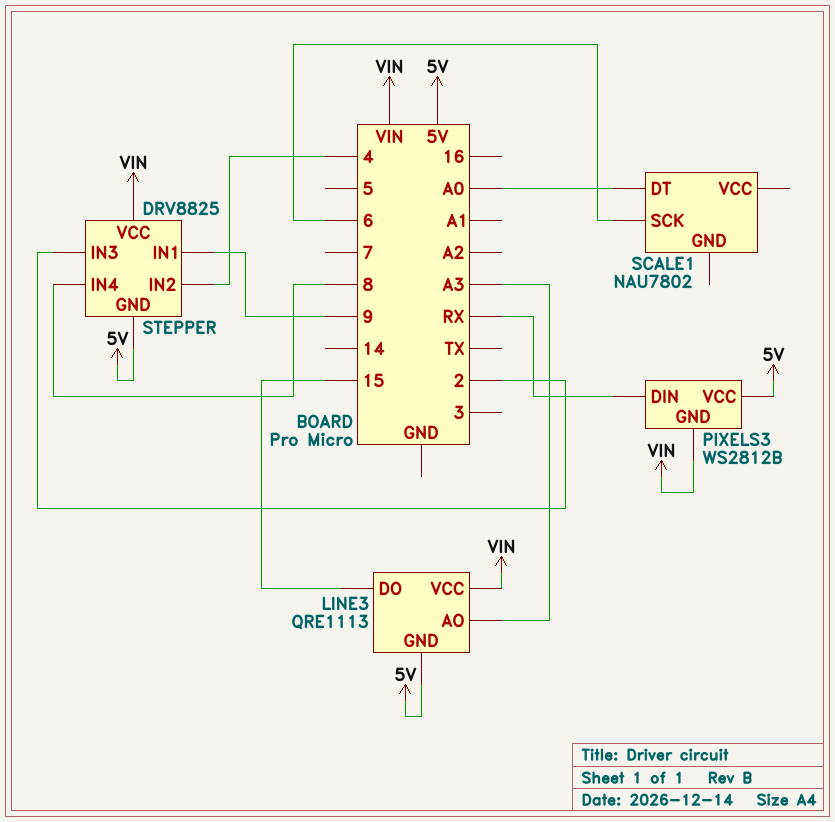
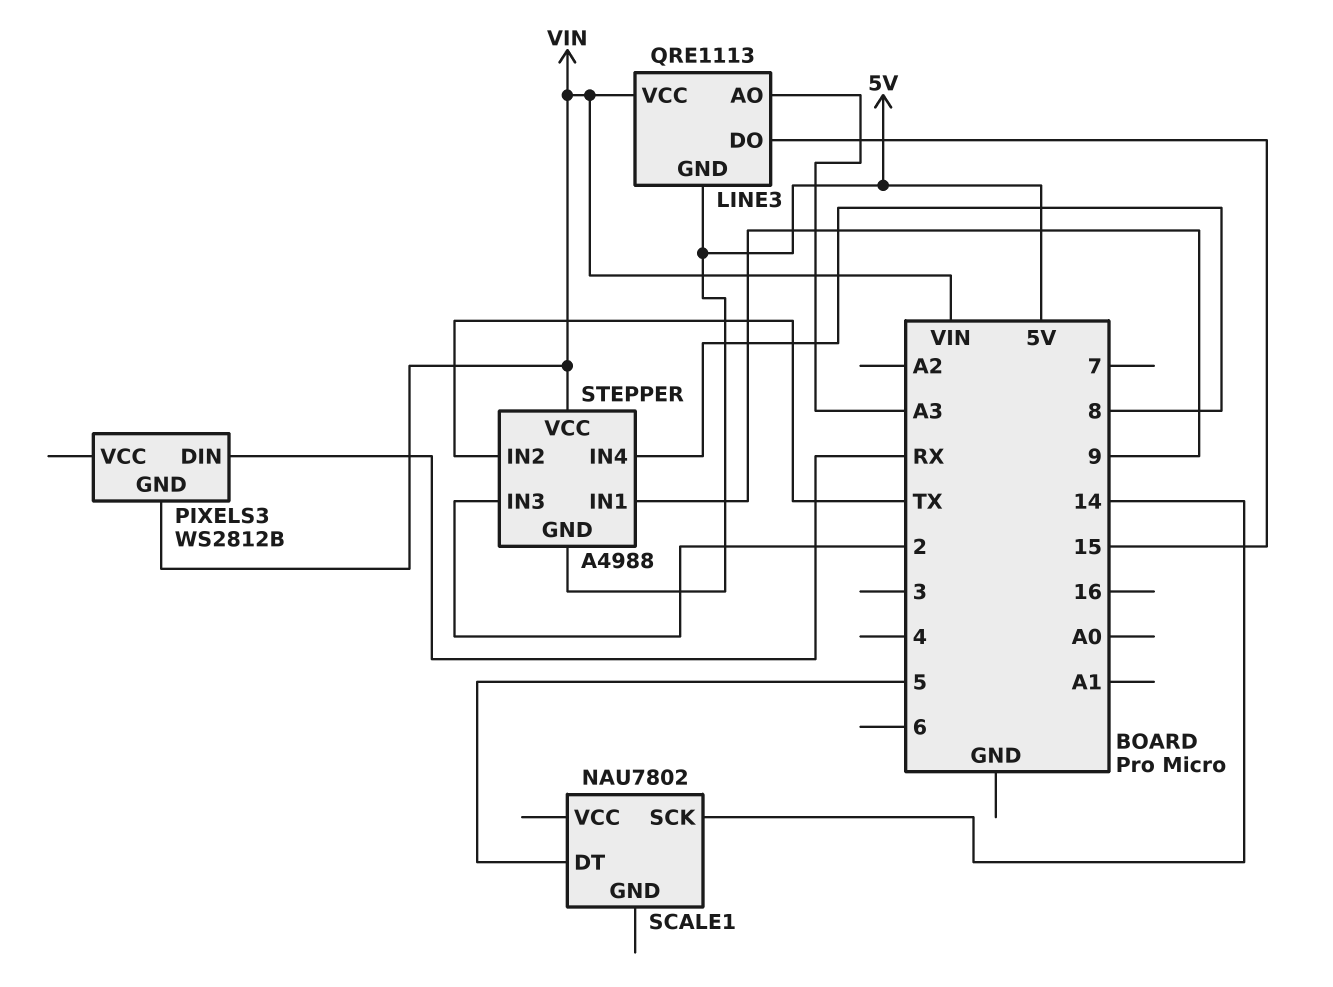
PIXELS3 pin VCC: 5V -> none
SCALE1 pin DT: A0 -> 5
SCALE1 pin SCK: 6 -> 14
STEPPER: DRV8825 -> A4988
STEPPER pin IN2: 4 -> TX

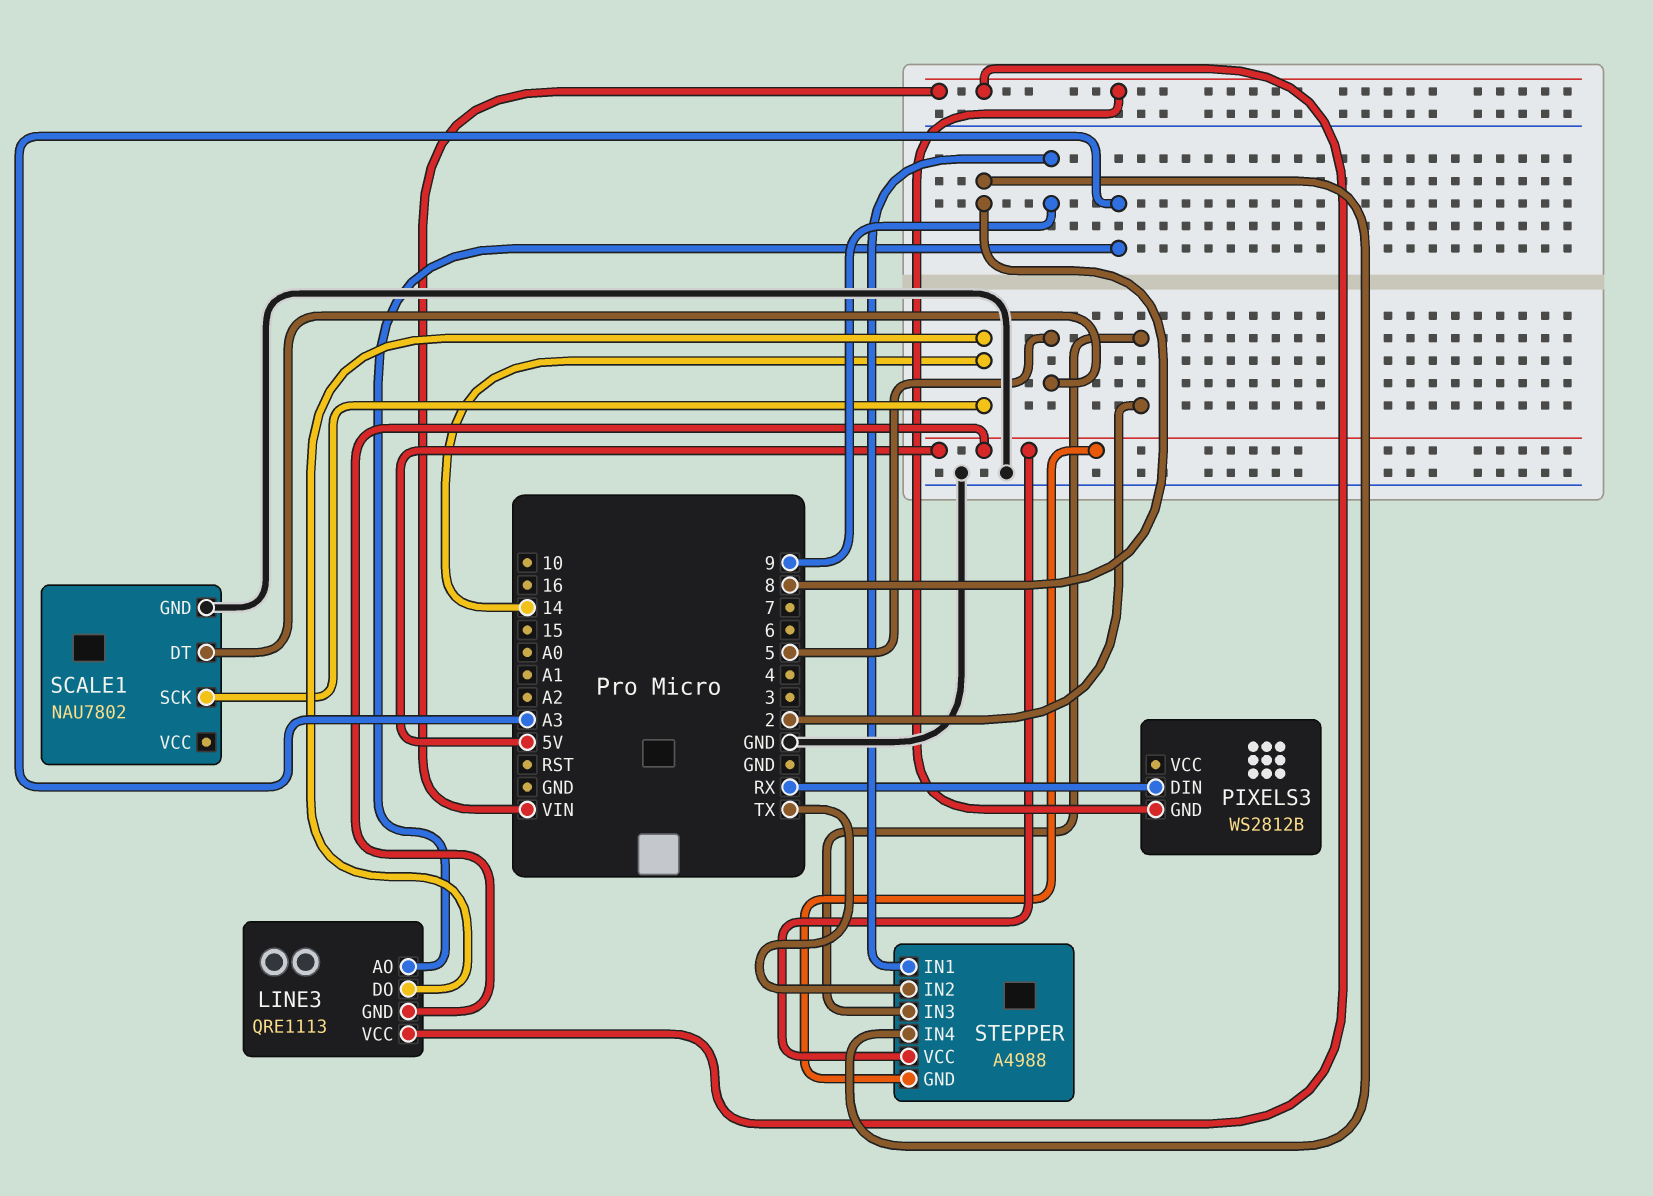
LINE3 pin DO: 15 -> 14
SCALE1 pin GND: none -> GND
STEPPER pin VCC: VIN -> 5V

